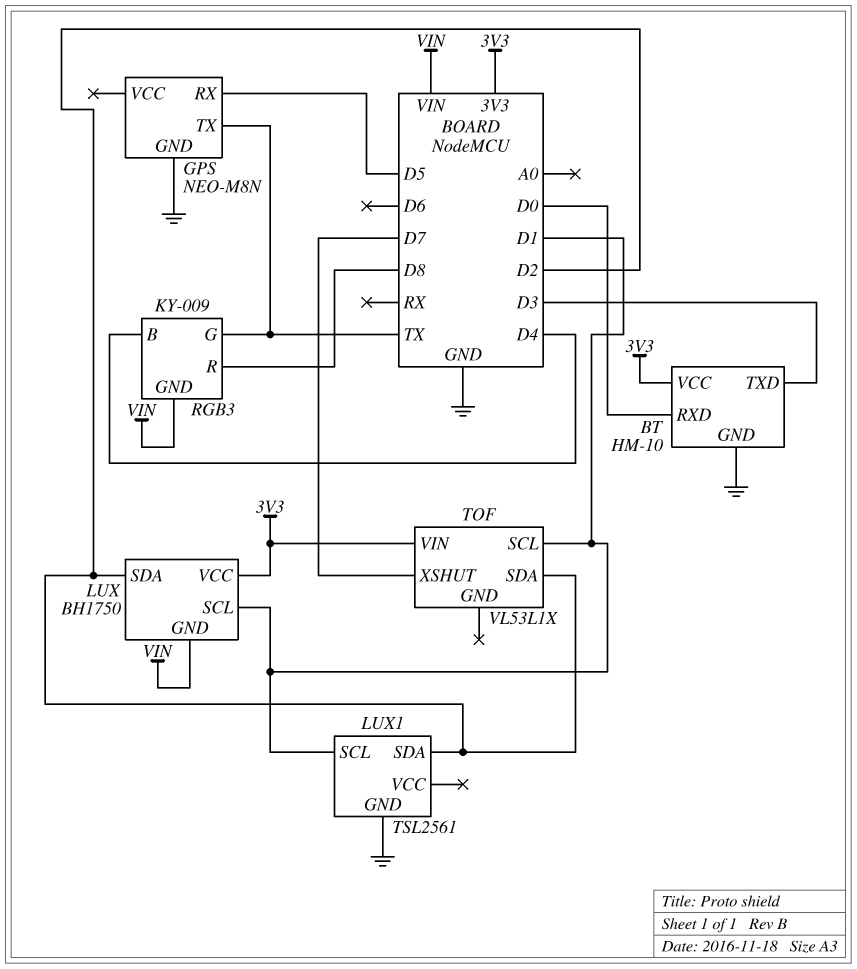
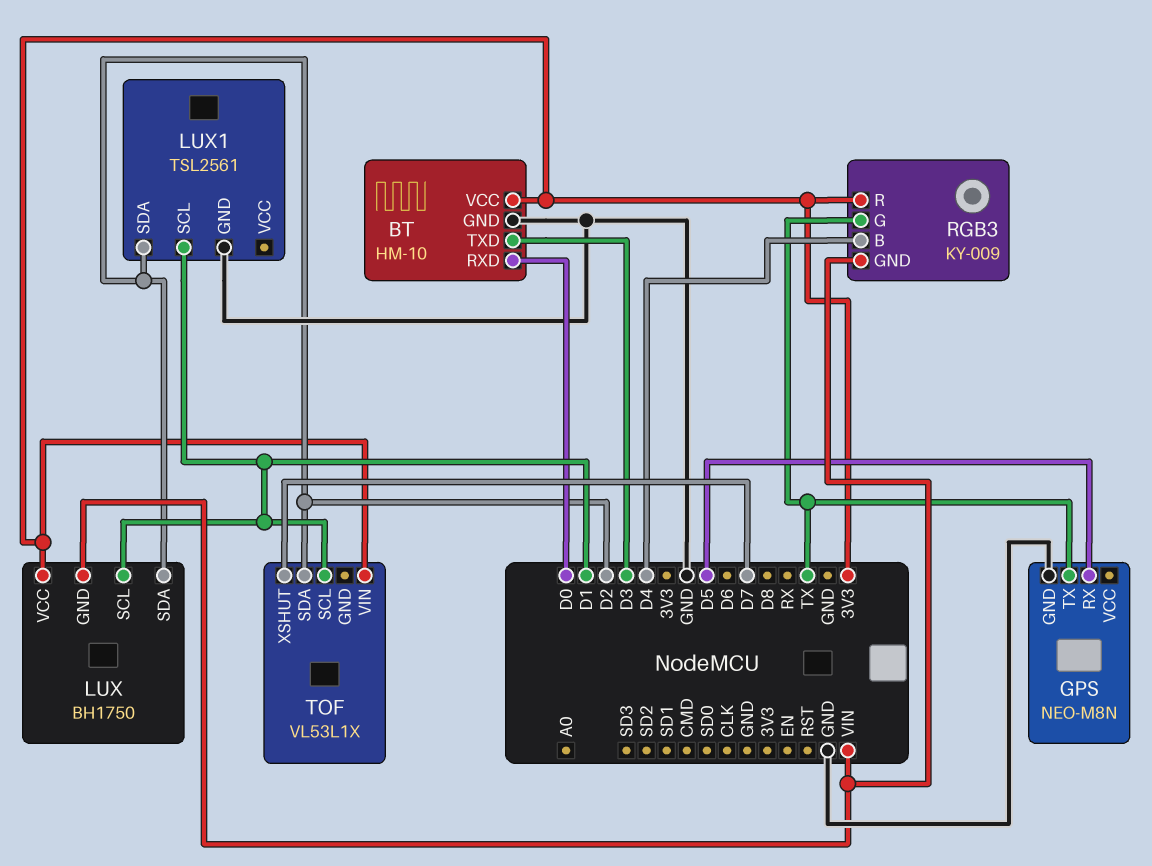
RGB3 pin R: D8 -> 3V3

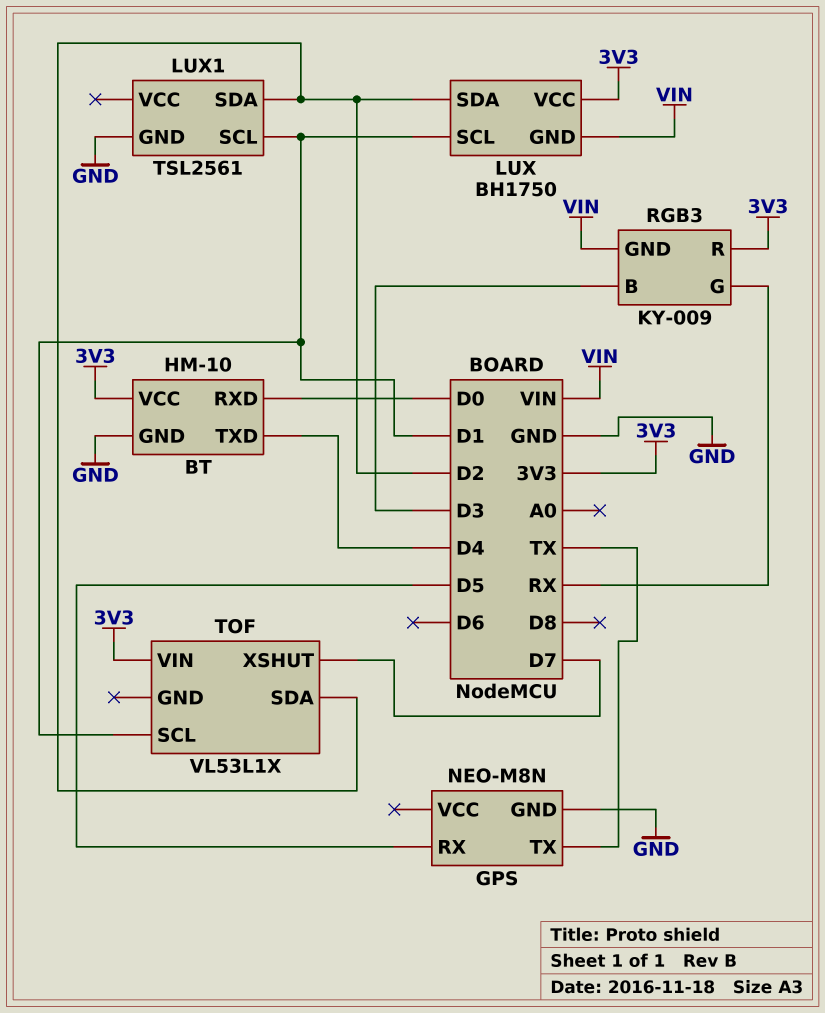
BT pin TXD: D3 -> D4
RGB3 pin B: D4 -> D3
RGB3 pin G: TX -> RX

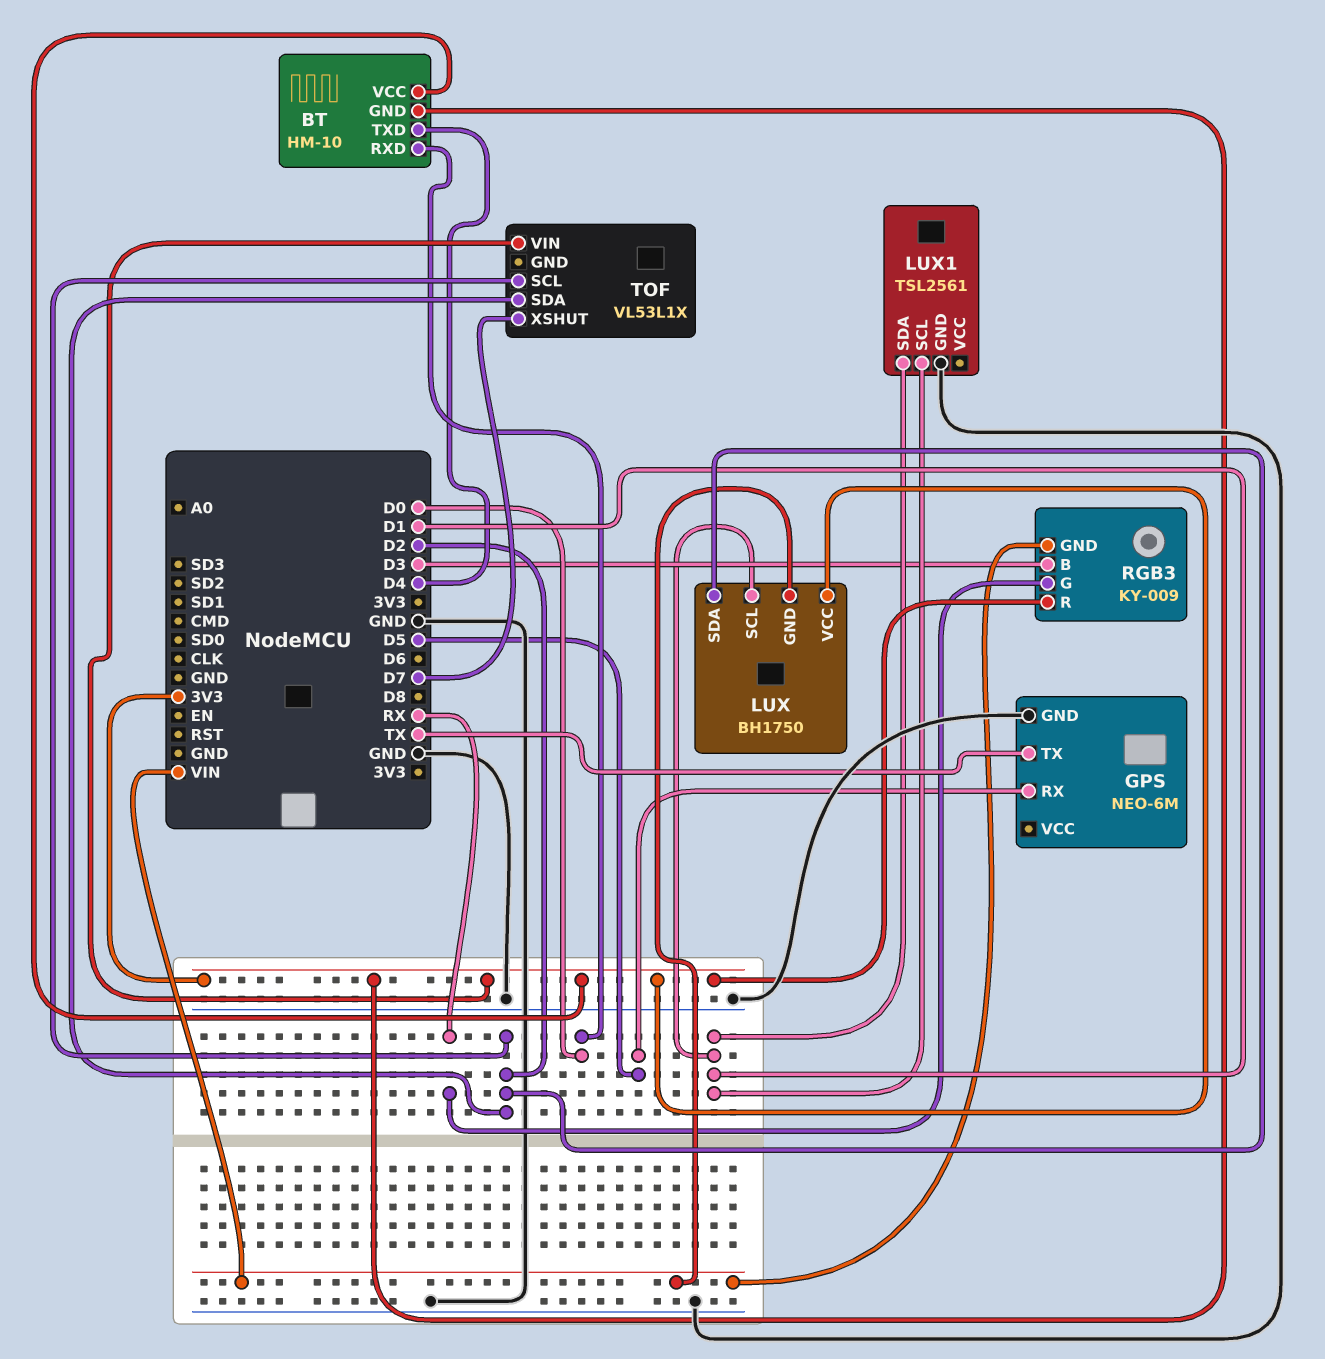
BT pin GND: GND -> 3V3
GPS: NEO-M8N -> NEO-6M
LUX1 pin SDA: D2 -> D1
TOF pin SCL: D1 -> D2

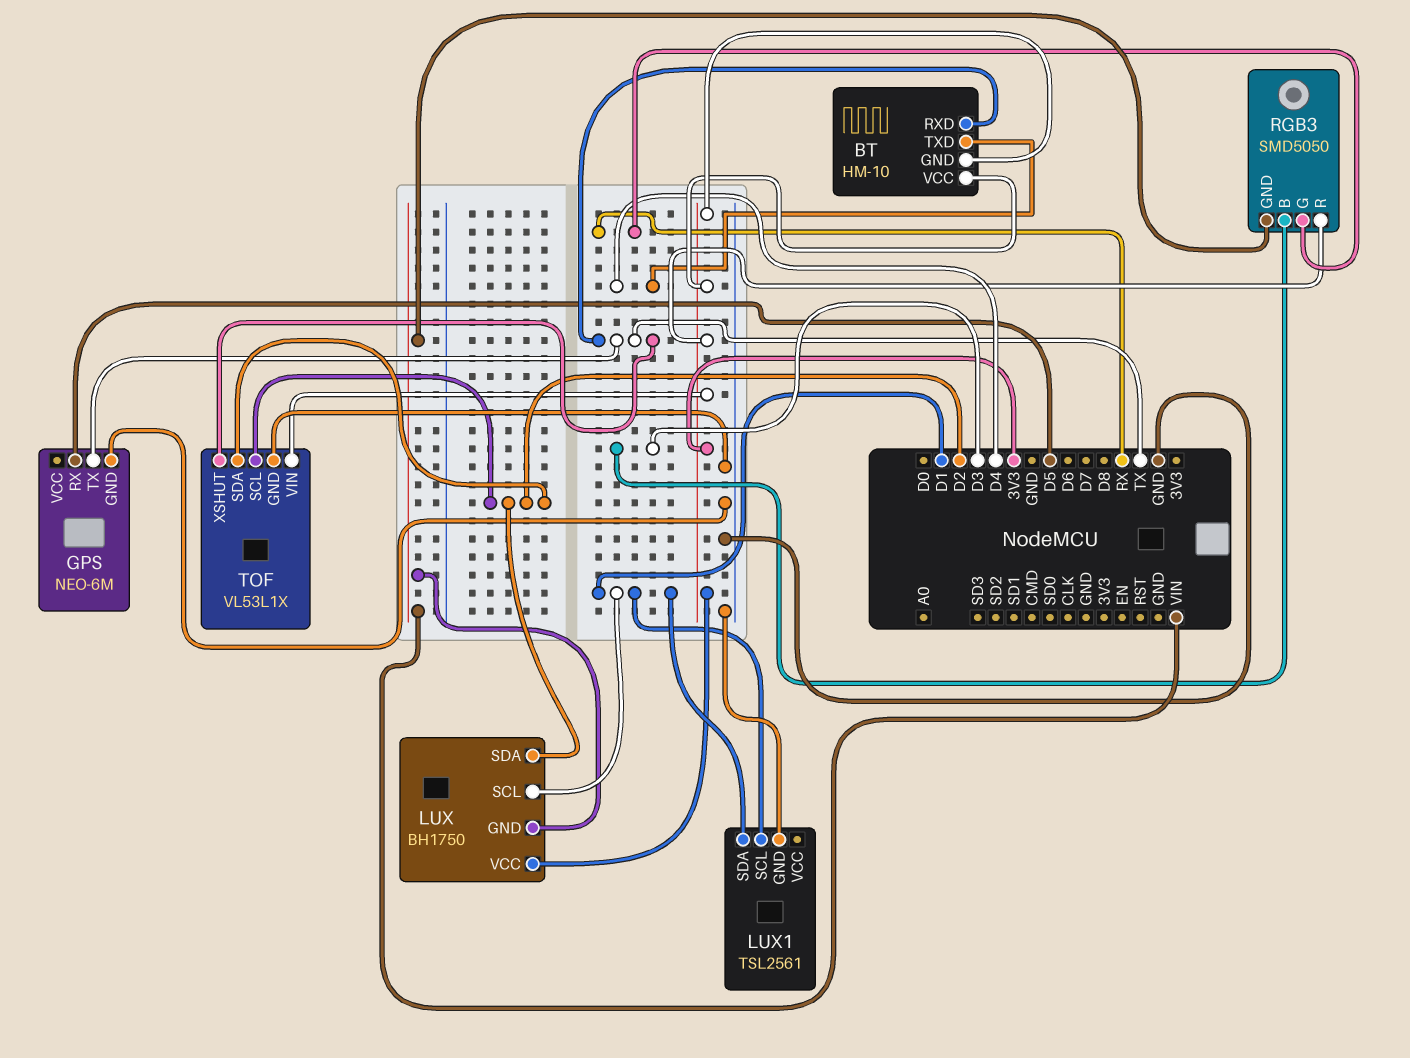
BT pin RXD: D0 -> TX
RGB3: KY-009 -> SMD5050
TOF pin GND: none -> GND
TOF pin XSHUT: D7 -> TX

